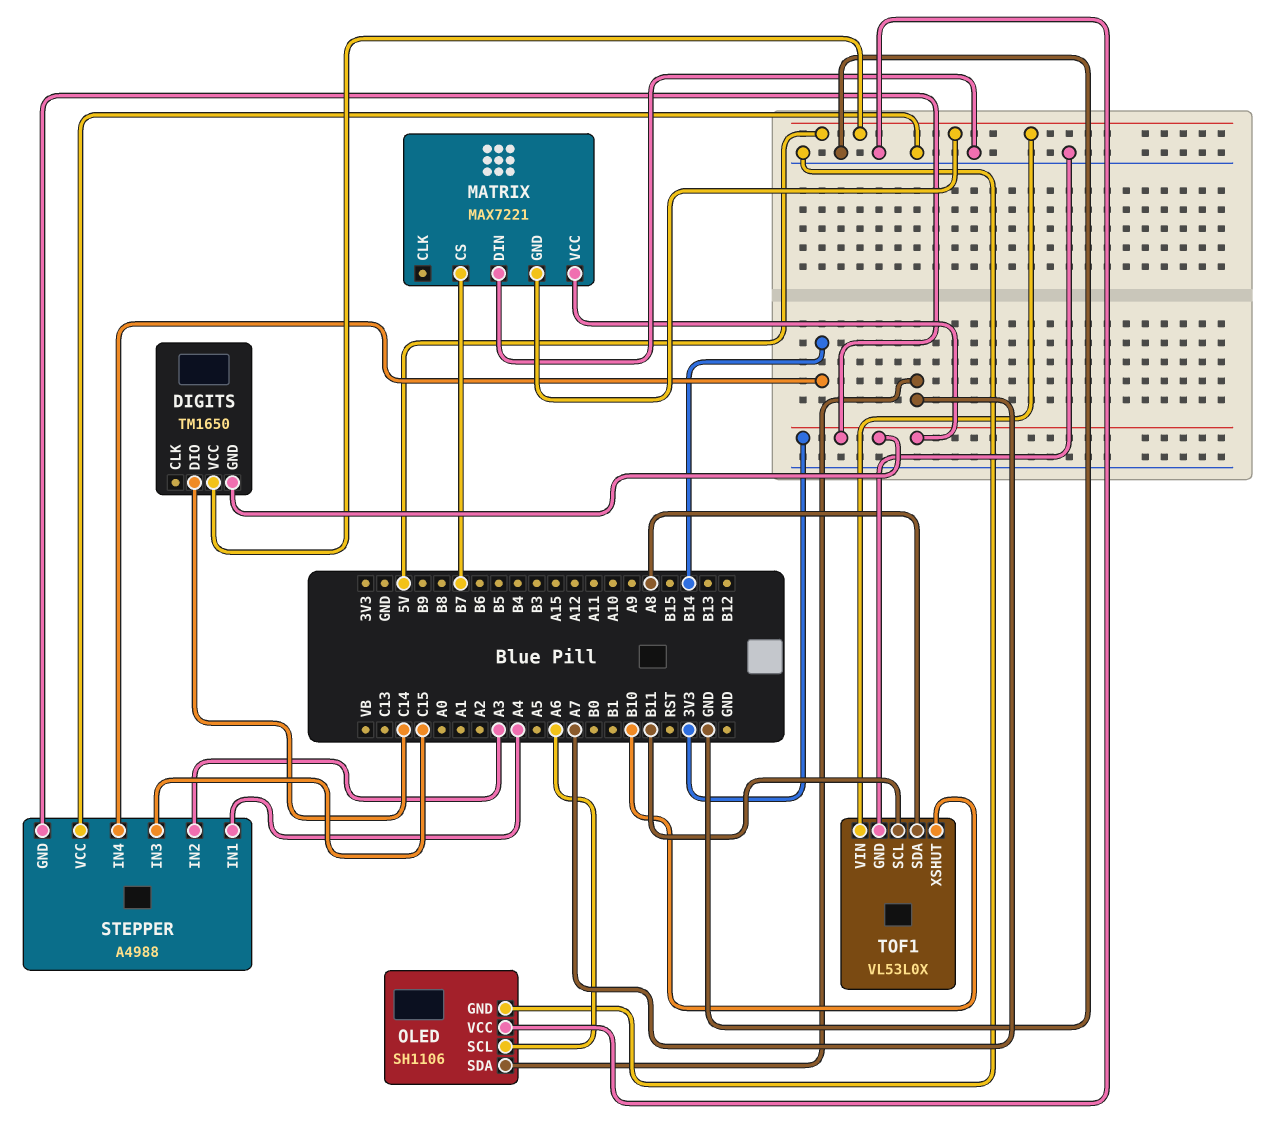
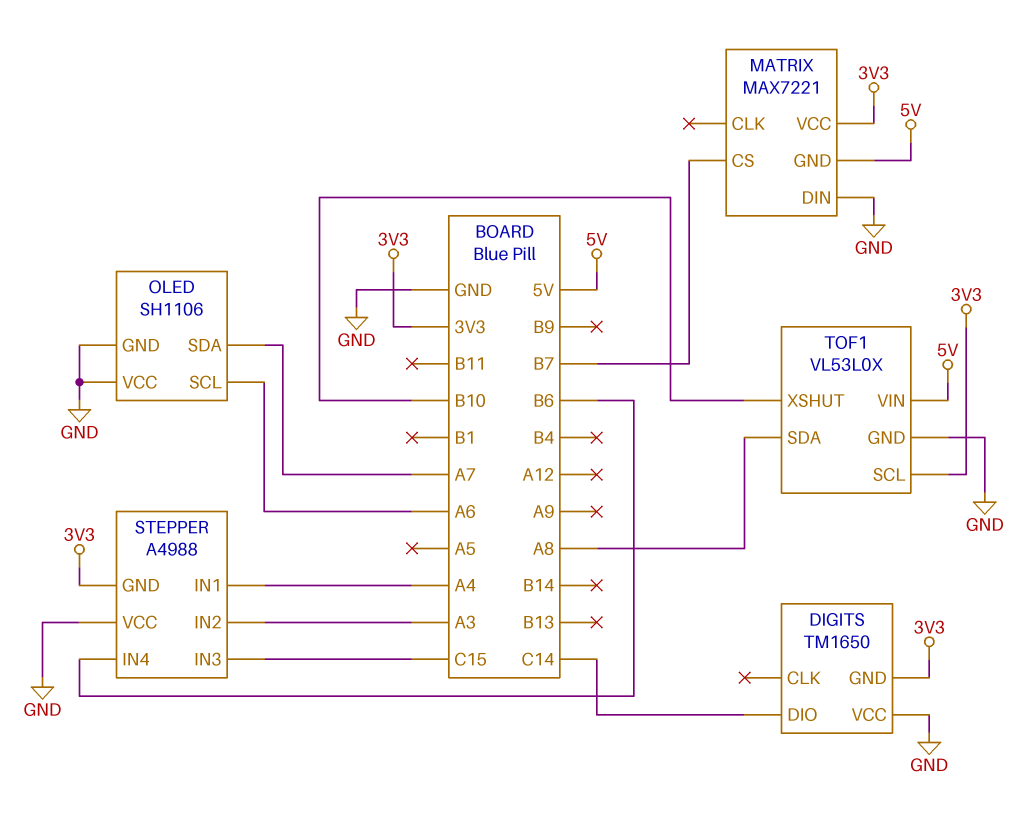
DIGITS pin VCC: 5V -> GND
STEPPER pin IN4: B14 -> B6
TOF1 pin SCL: B11 -> 3V3

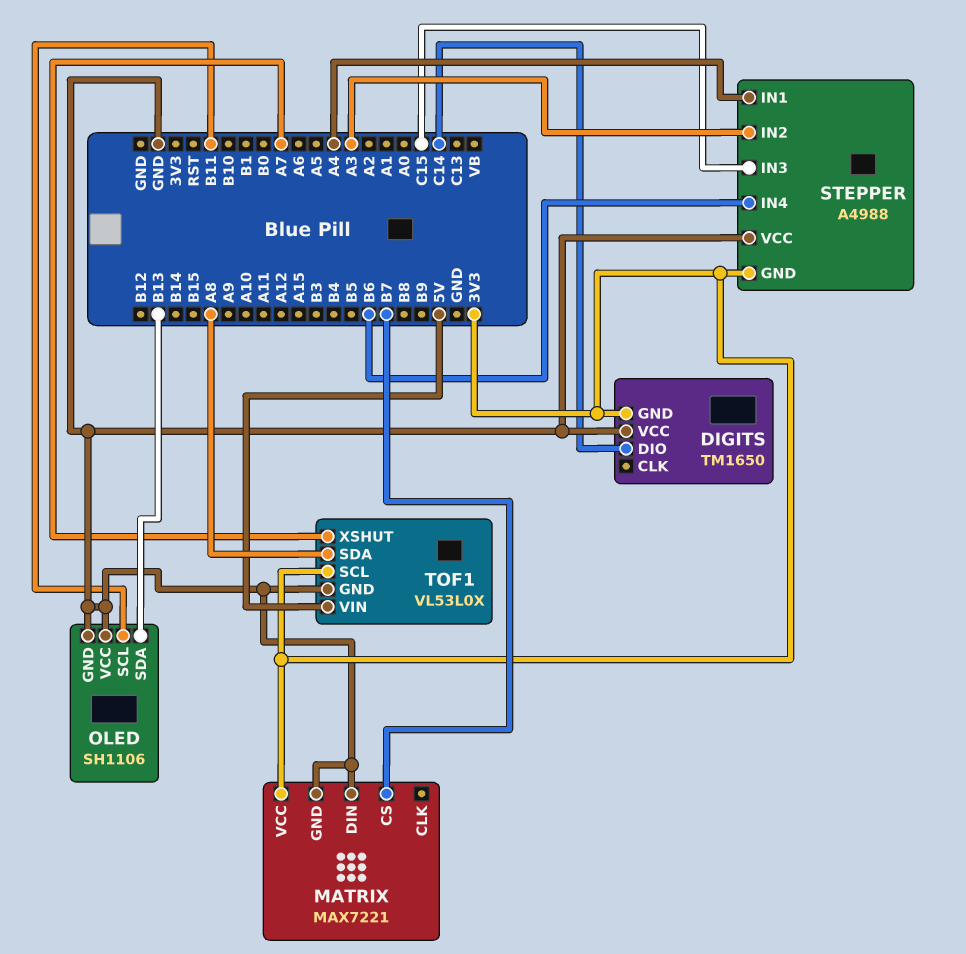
MATRIX pin GND: 5V -> GND
OLED pin SCL: A6 -> B11
OLED pin SDA: A7 -> B13
TOF1 pin XSHUT: B10 -> A7

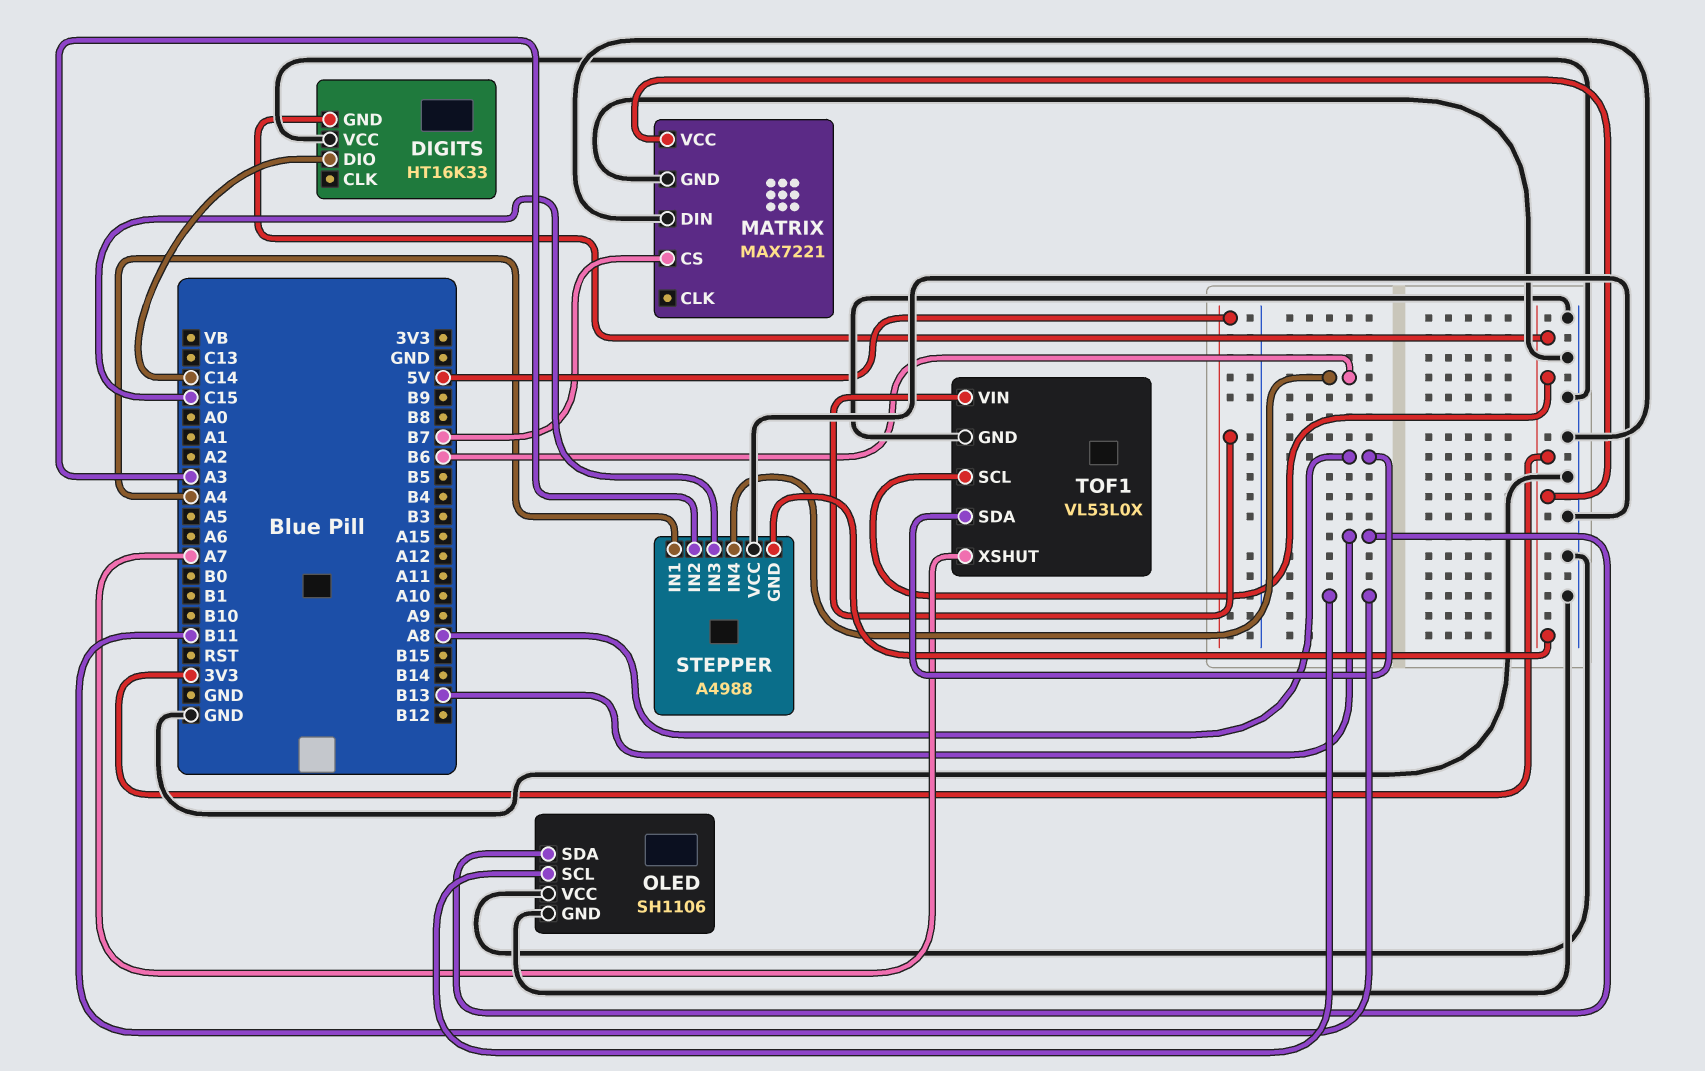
DIGITS: TM1650 -> HT16K33

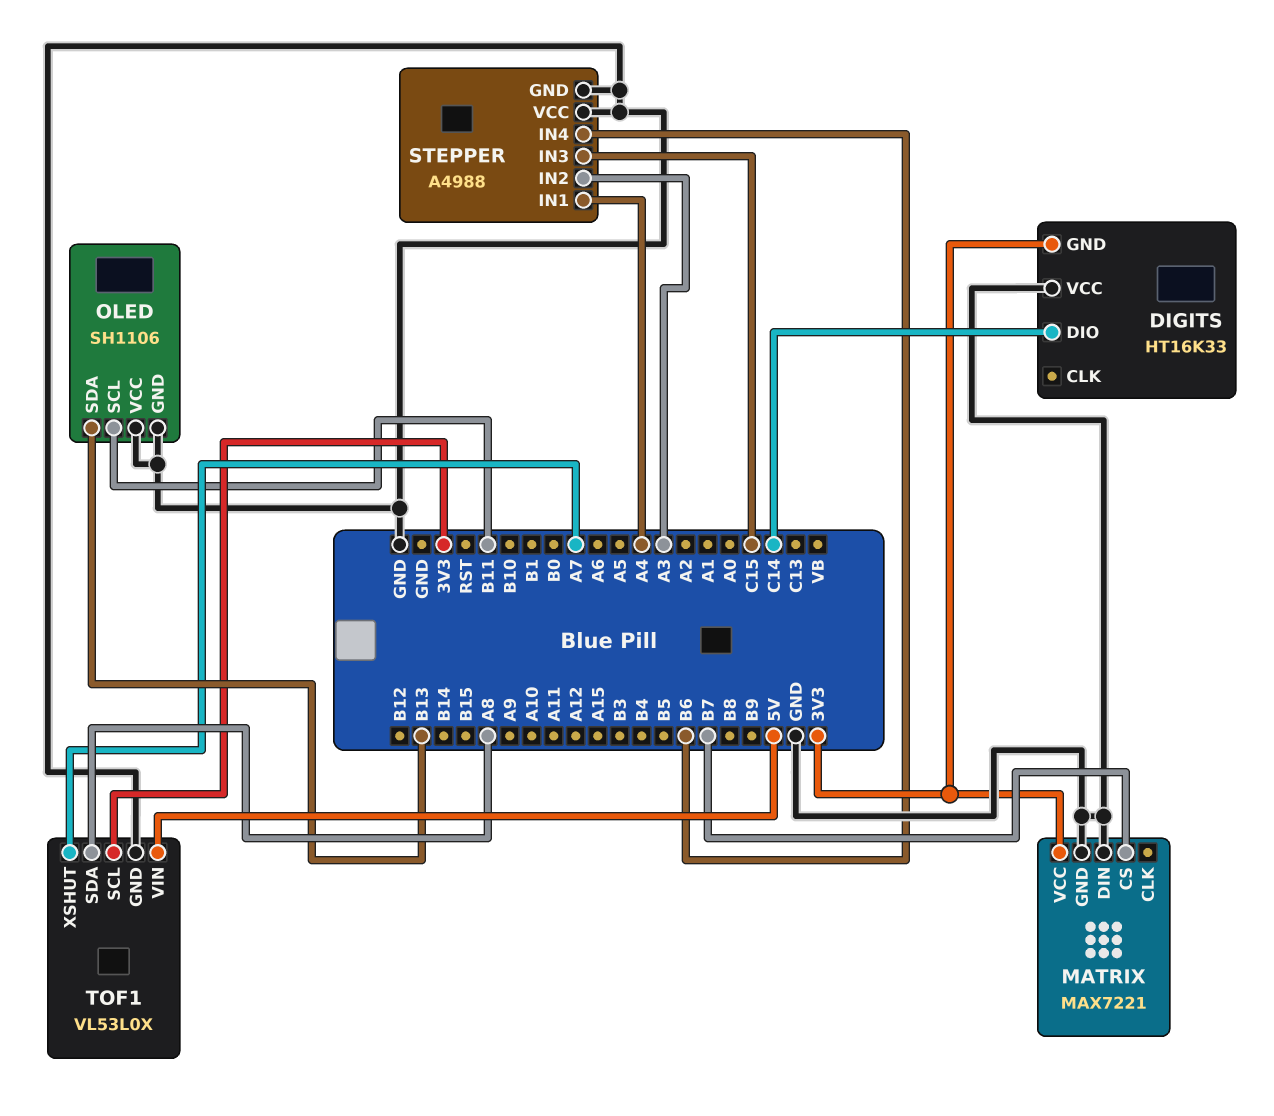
STEPPER pin GND: 3V3 -> GND

